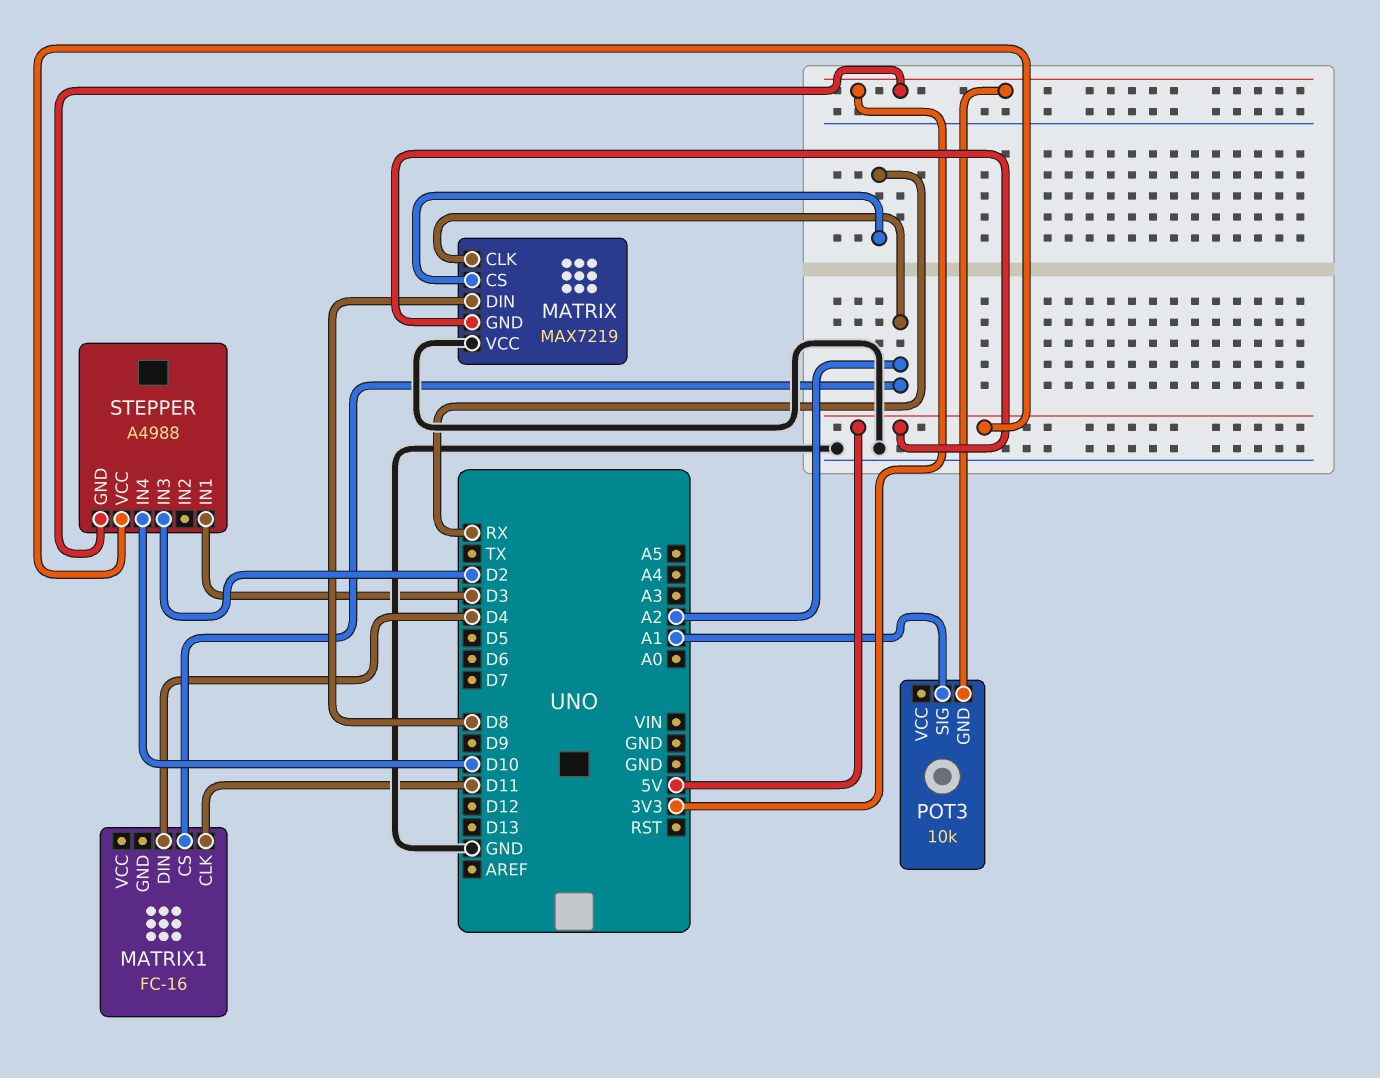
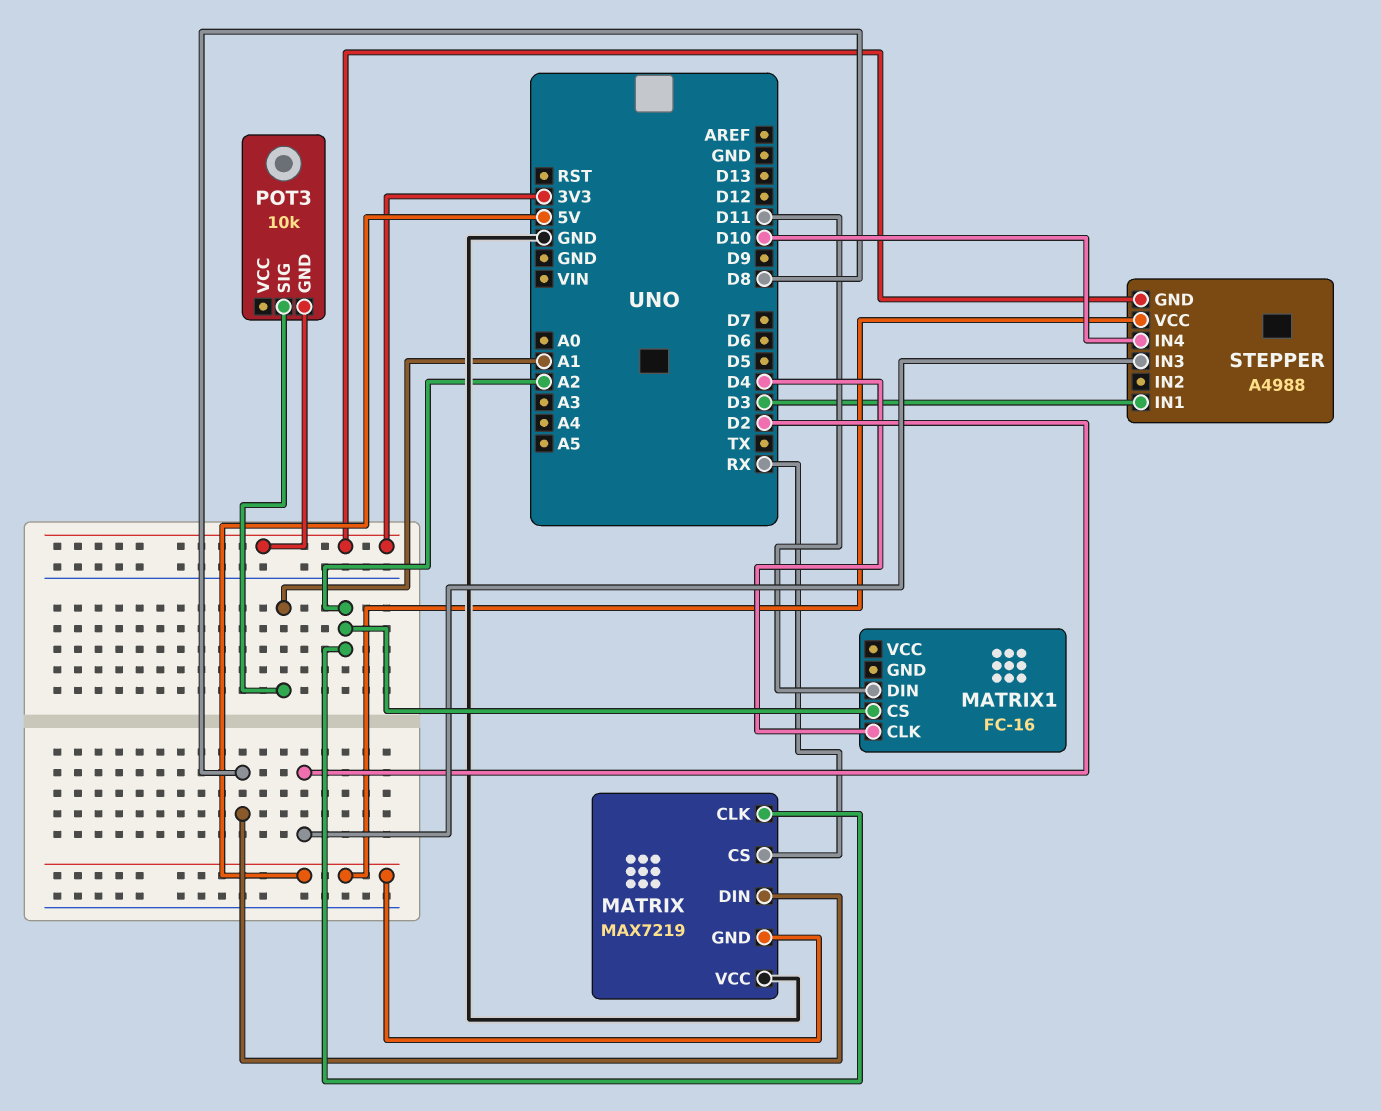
MATRIX1 pin CLK: D11 -> D4
MATRIX1 pin DIN: D4 -> D11

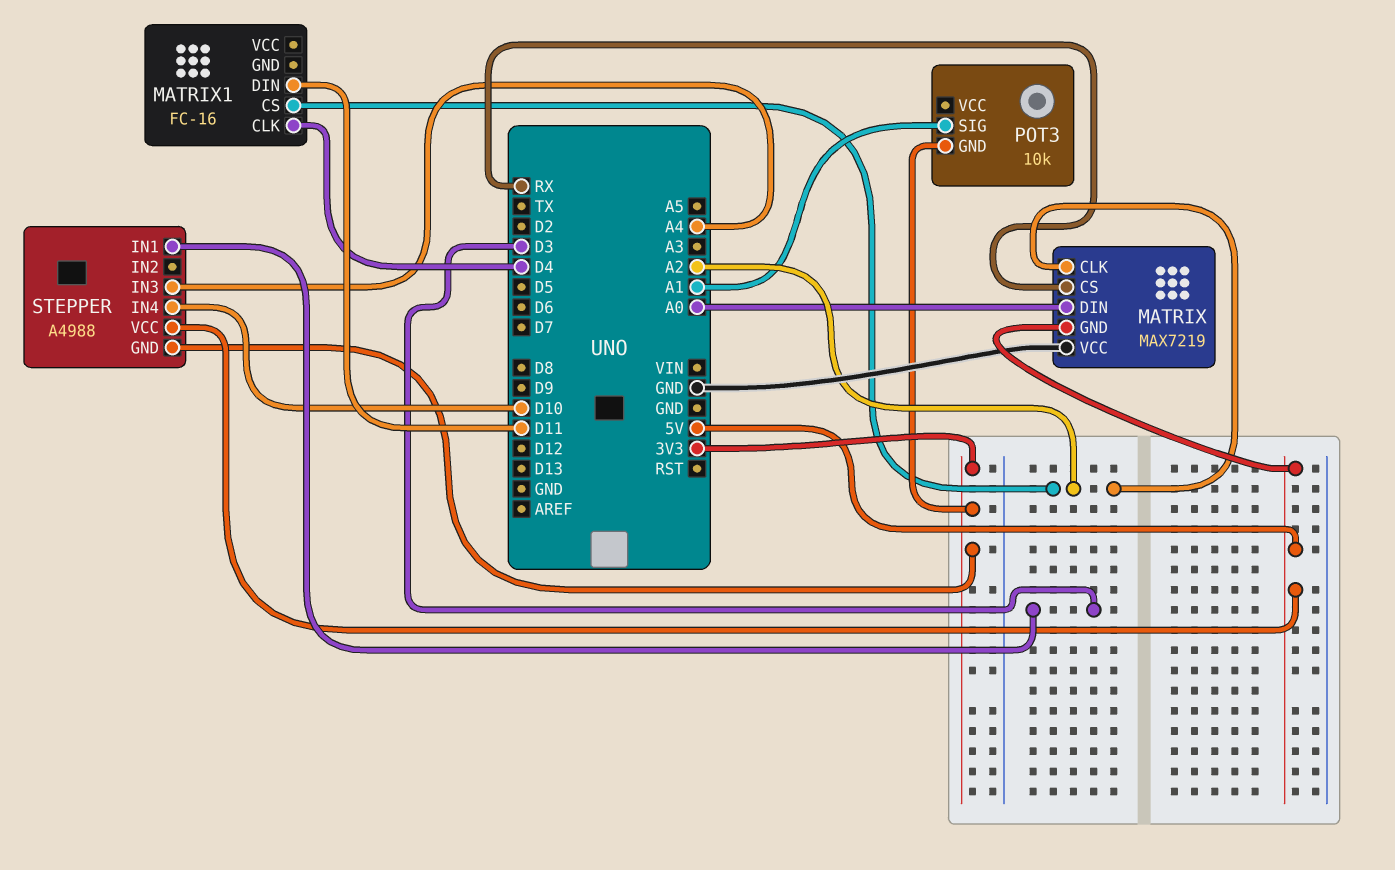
MATRIX pin DIN: D8 -> A0
STEPPER pin IN3: D2 -> A4

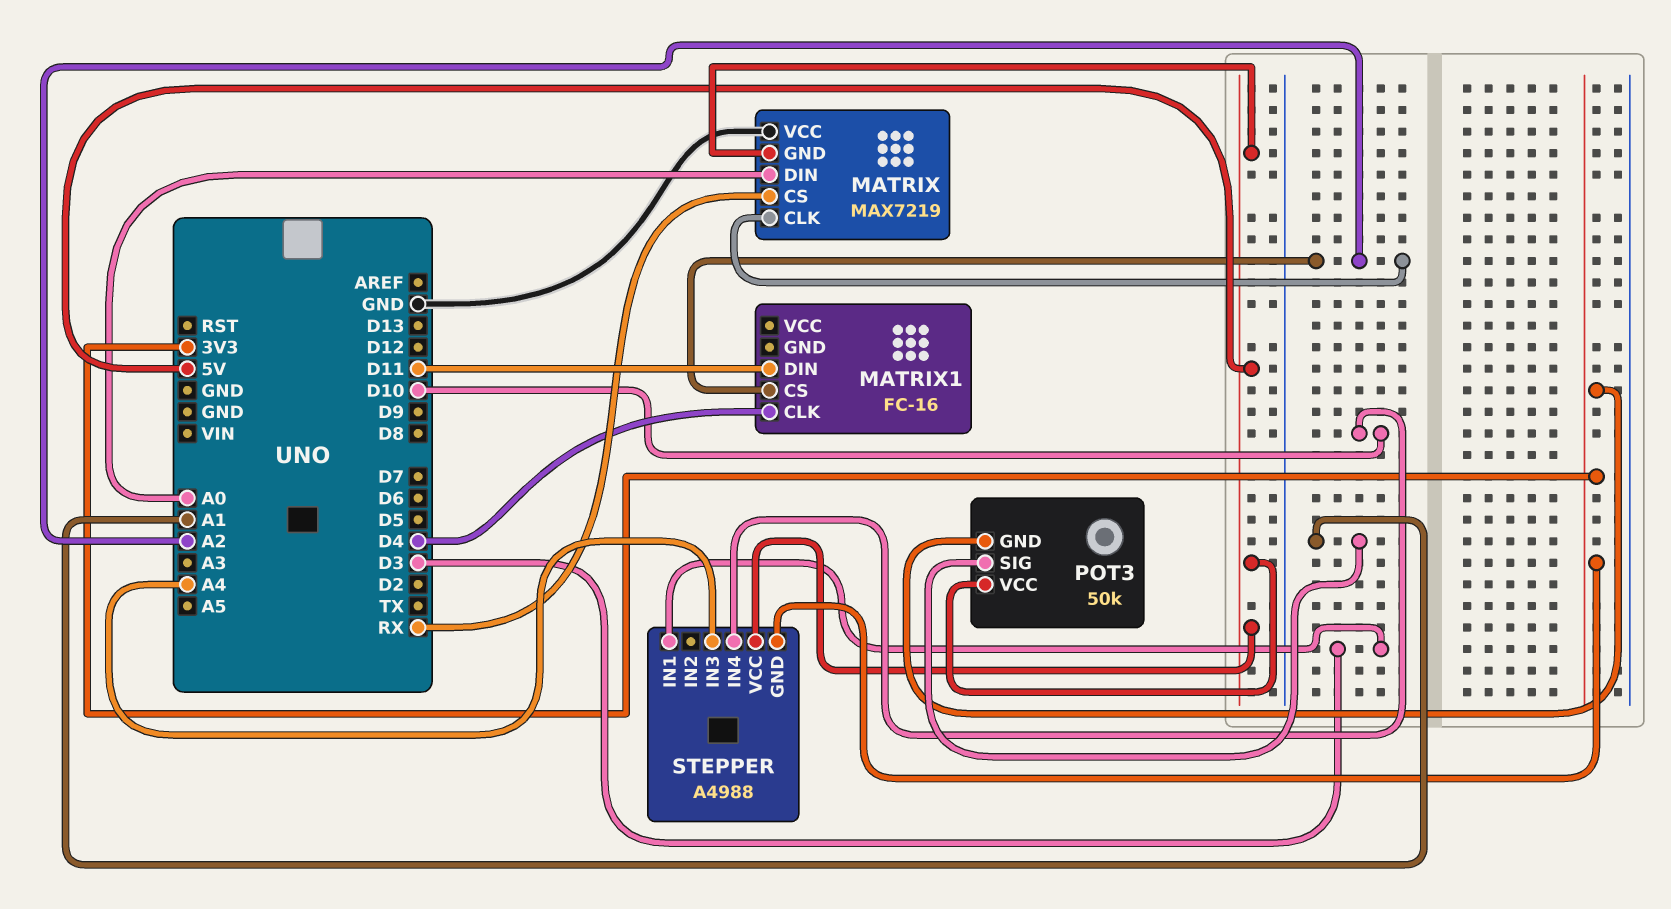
POT3: 10k -> 50k
POT3 pin VCC: none -> 5V

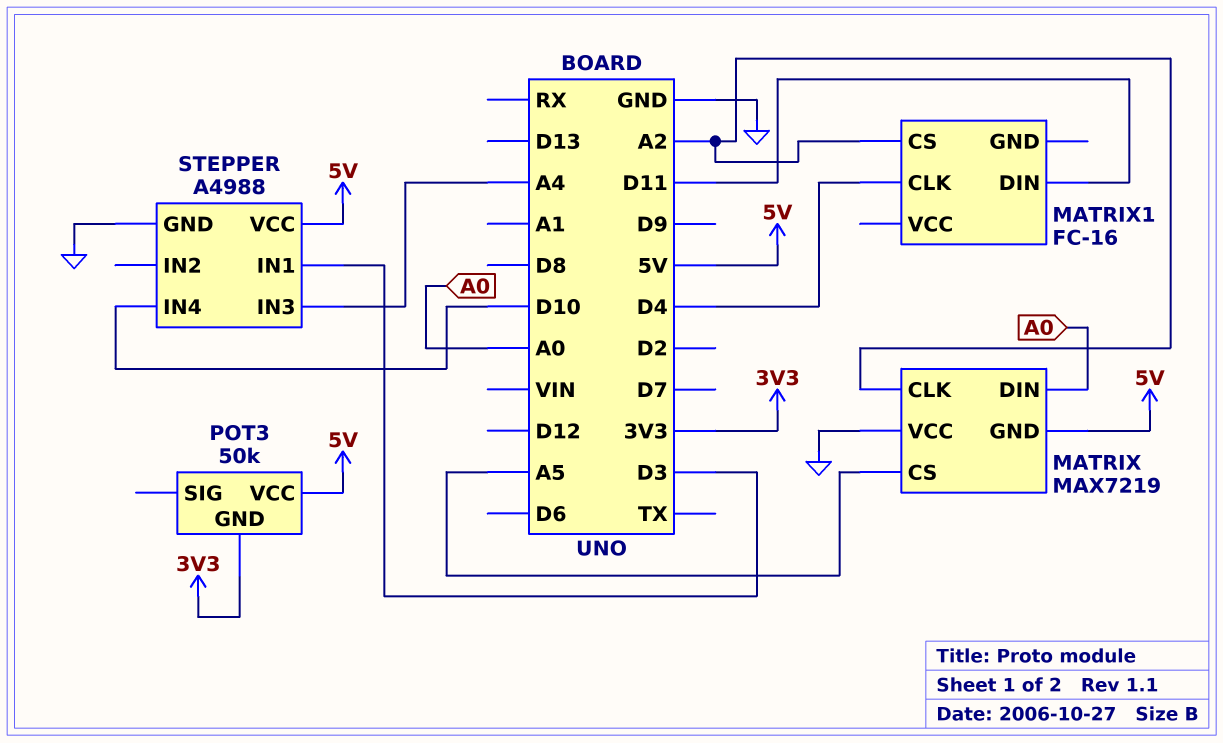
MATRIX pin CS: RX -> A5
POT3 pin SIG: A1 -> none
STEPPER pin GND: 3V3 -> GND

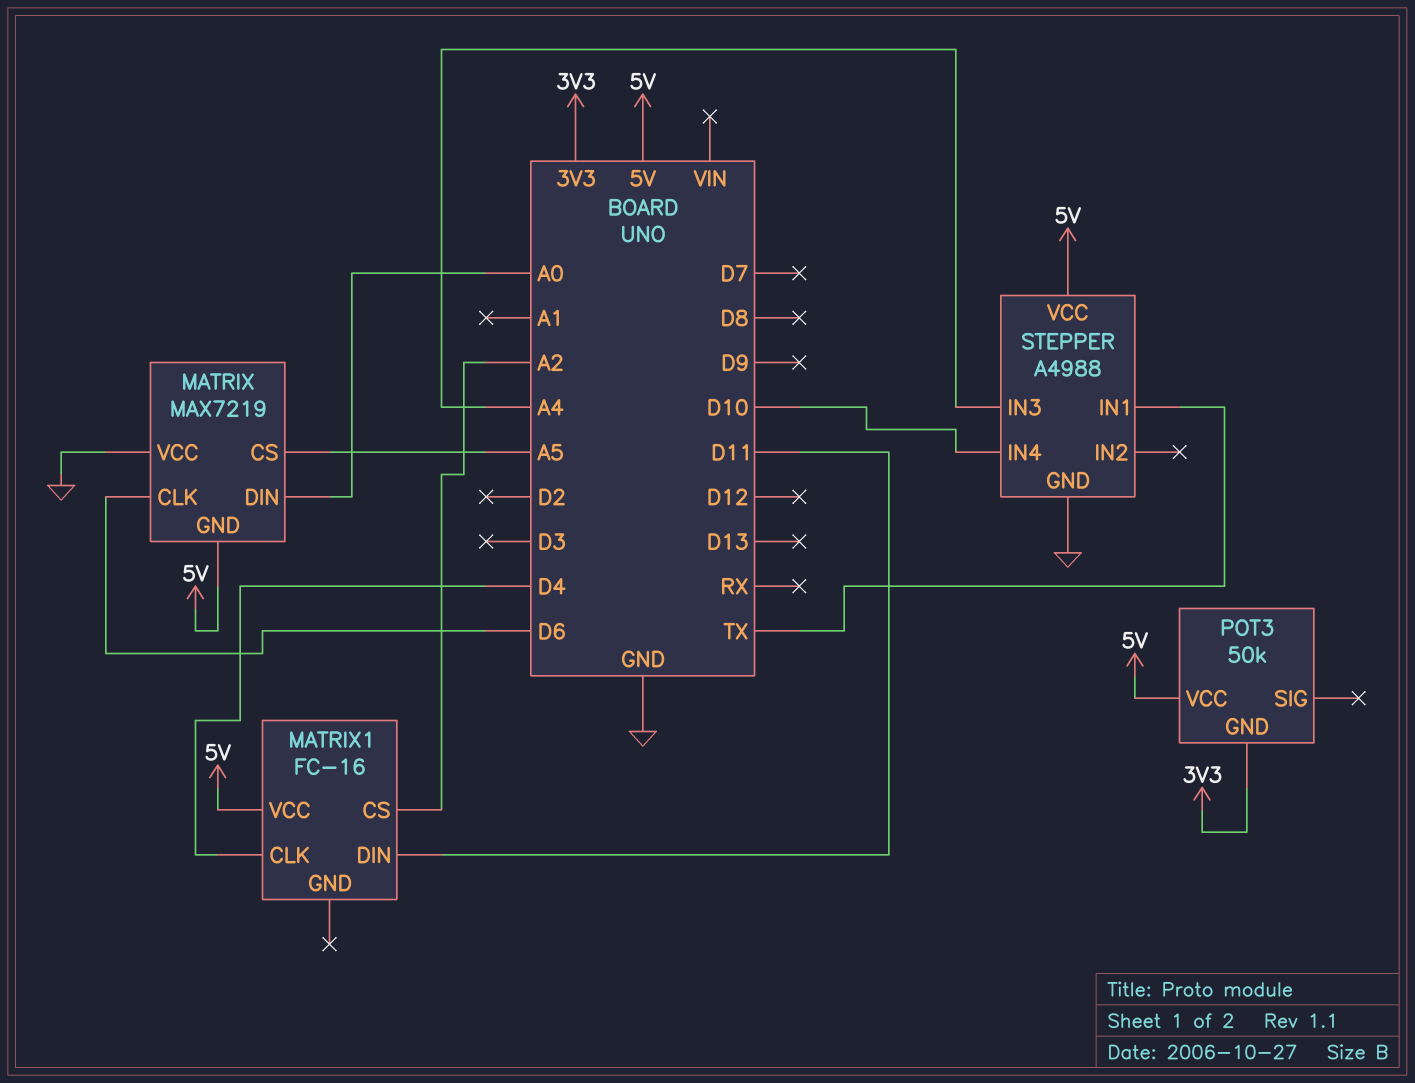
MATRIX pin CLK: A2 -> D6
MATRIX1 pin VCC: none -> 5V
STEPPER pin IN1: D3 -> TX

